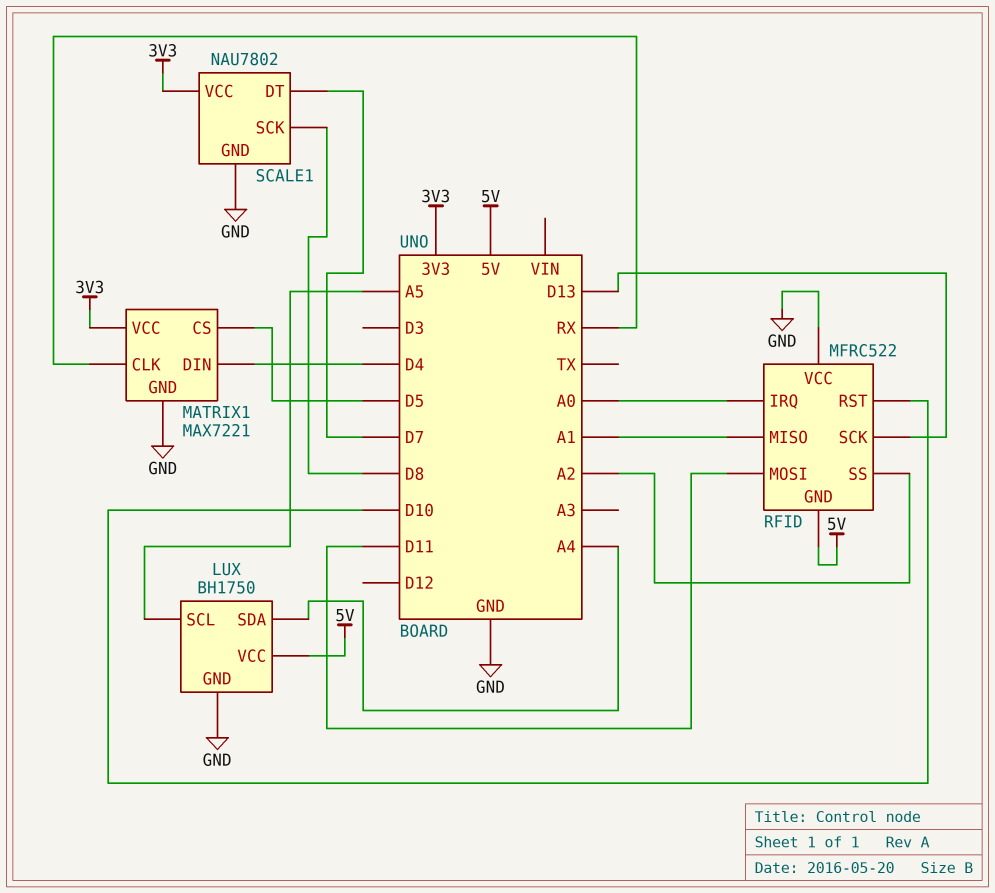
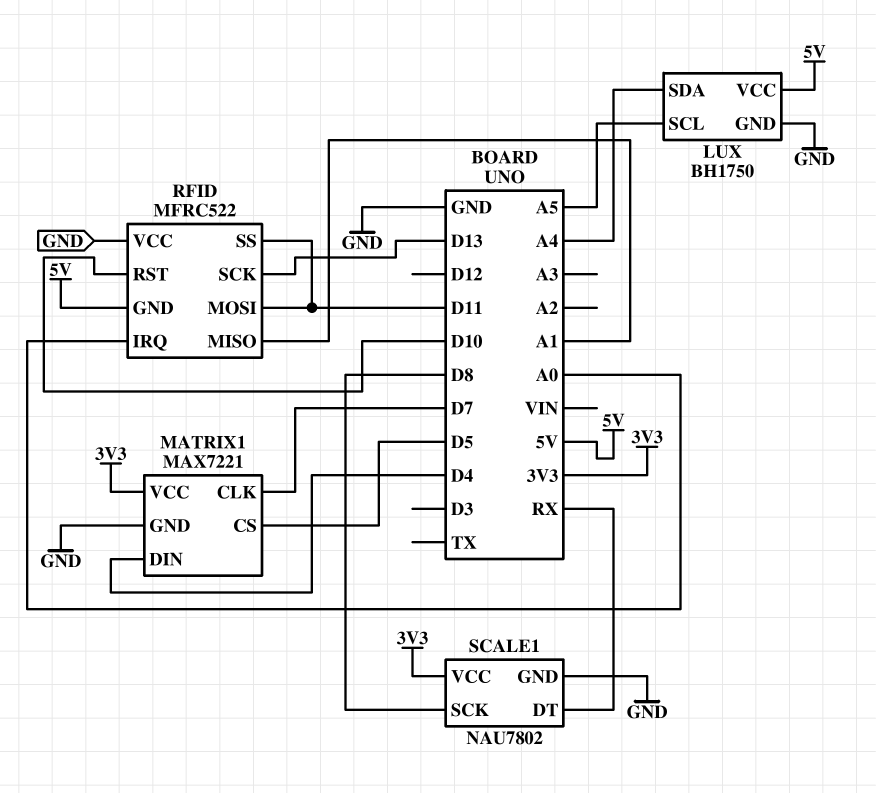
MATRIX1 pin CLK: RX -> D7
RFID pin SS: A2 -> D11
SCALE1 pin DT: D7 -> RX

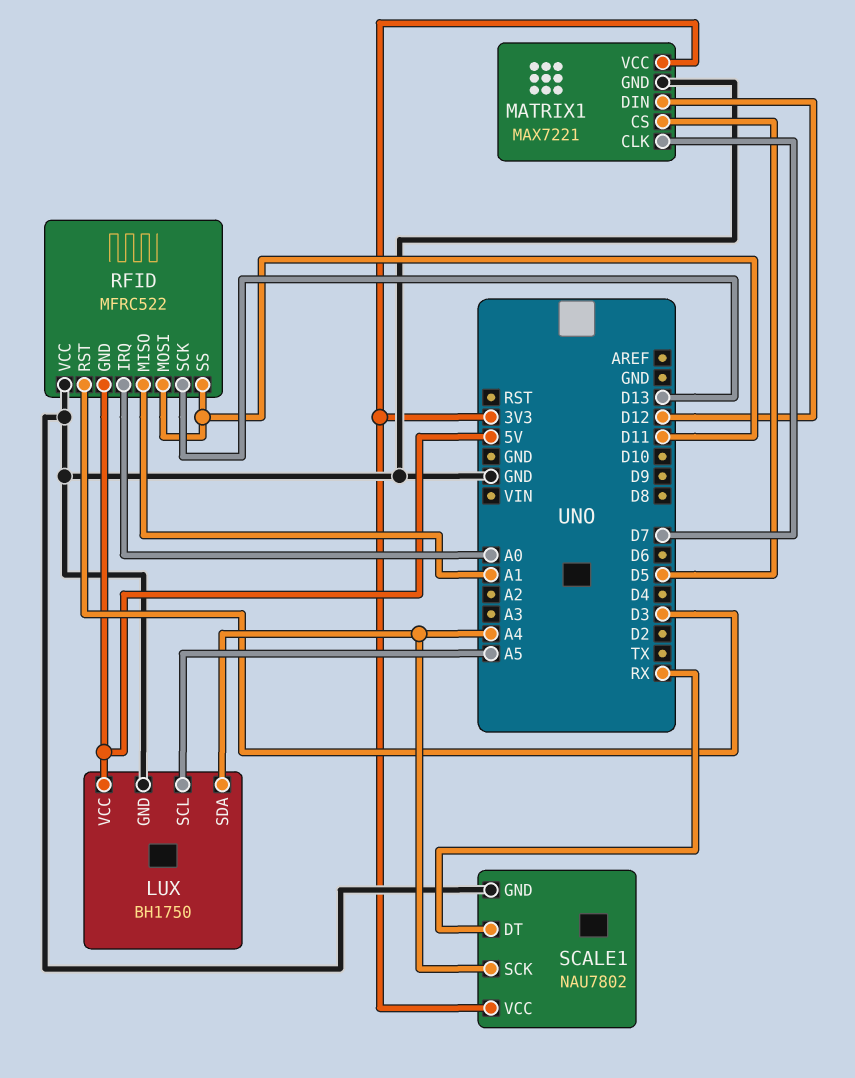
MATRIX1 pin DIN: D4 -> D12
RFID pin RST: D10 -> D3
SCALE1 pin SCK: D8 -> A4

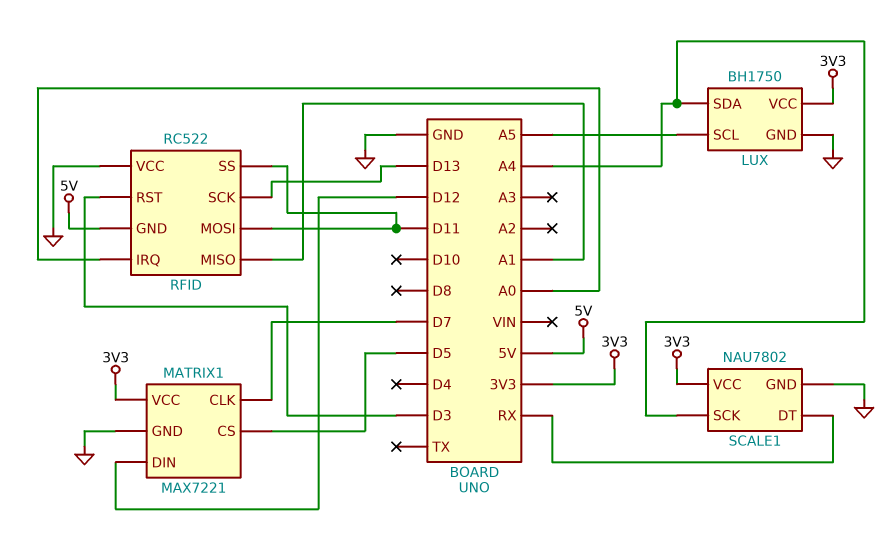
LUX pin VCC: 5V -> 3V3
RFID: MFRC522 -> RC522

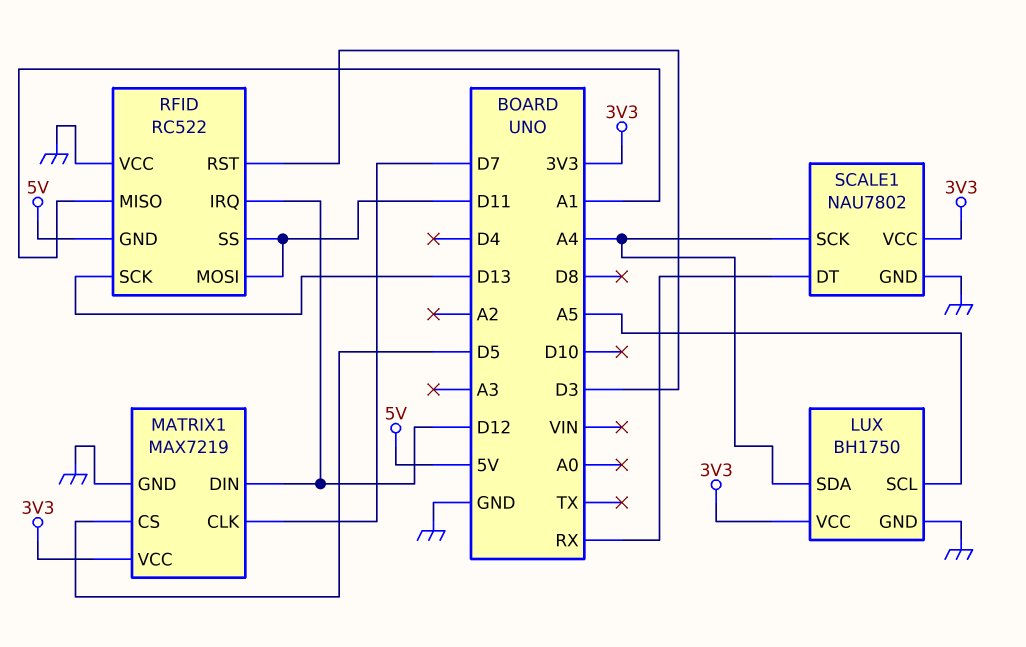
MATRIX1: MAX7221 -> MAX7219
RFID pin IRQ: A0 -> D12

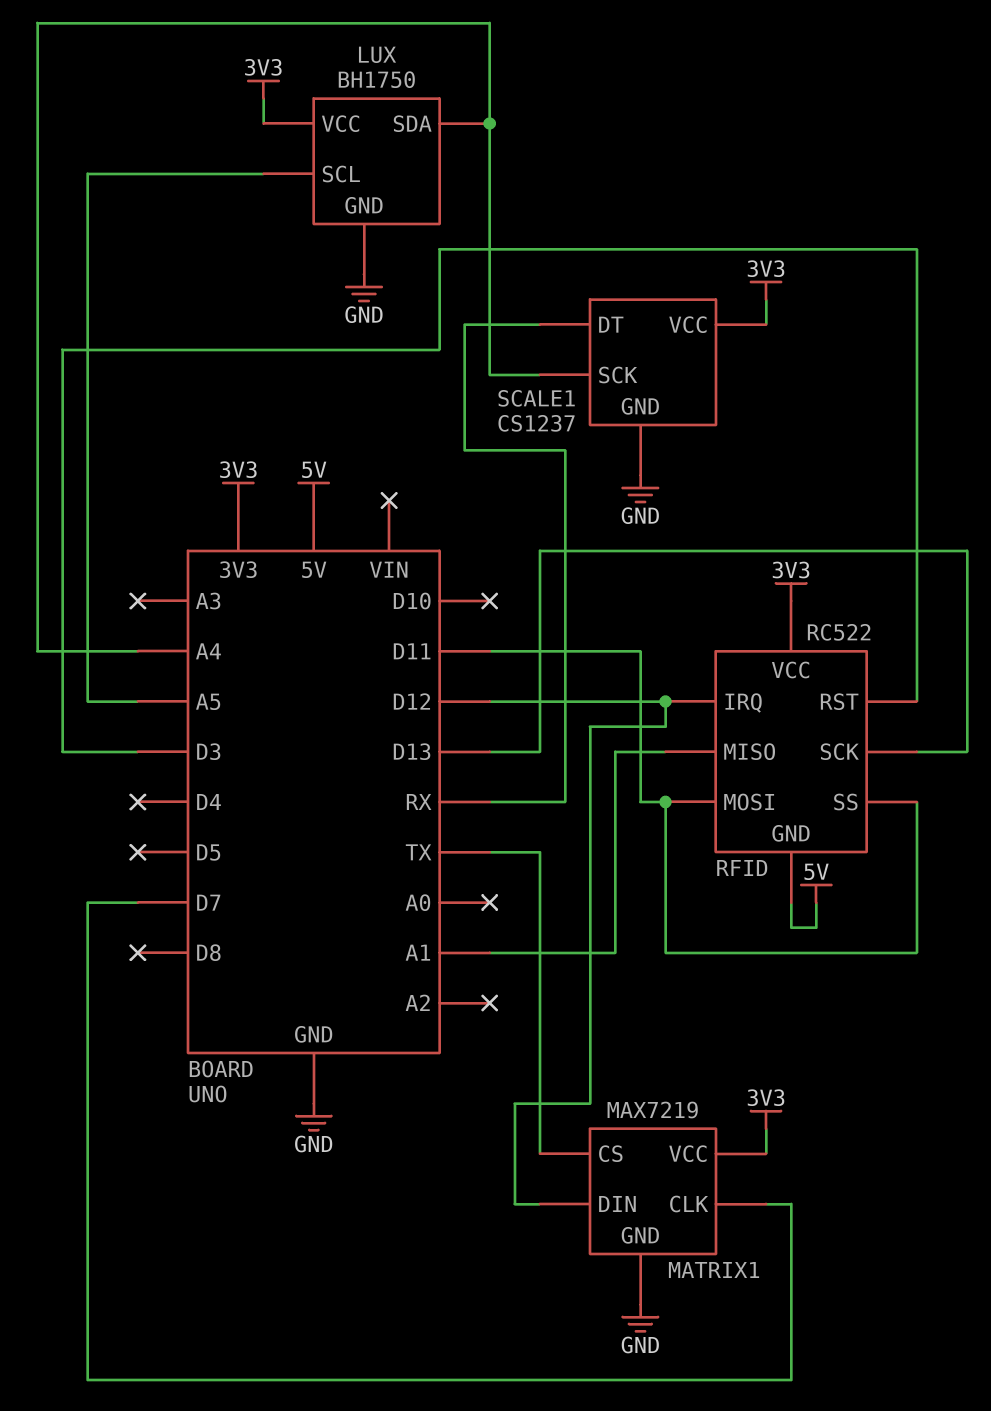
MATRIX1 pin CS: D5 -> TX
RFID pin VCC: GND -> 3V3
SCALE1: NAU7802 -> CS1237

